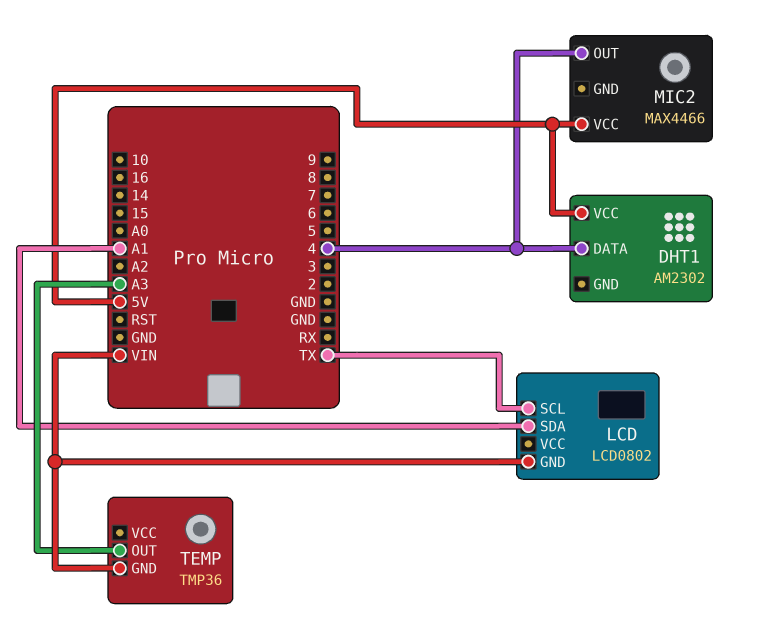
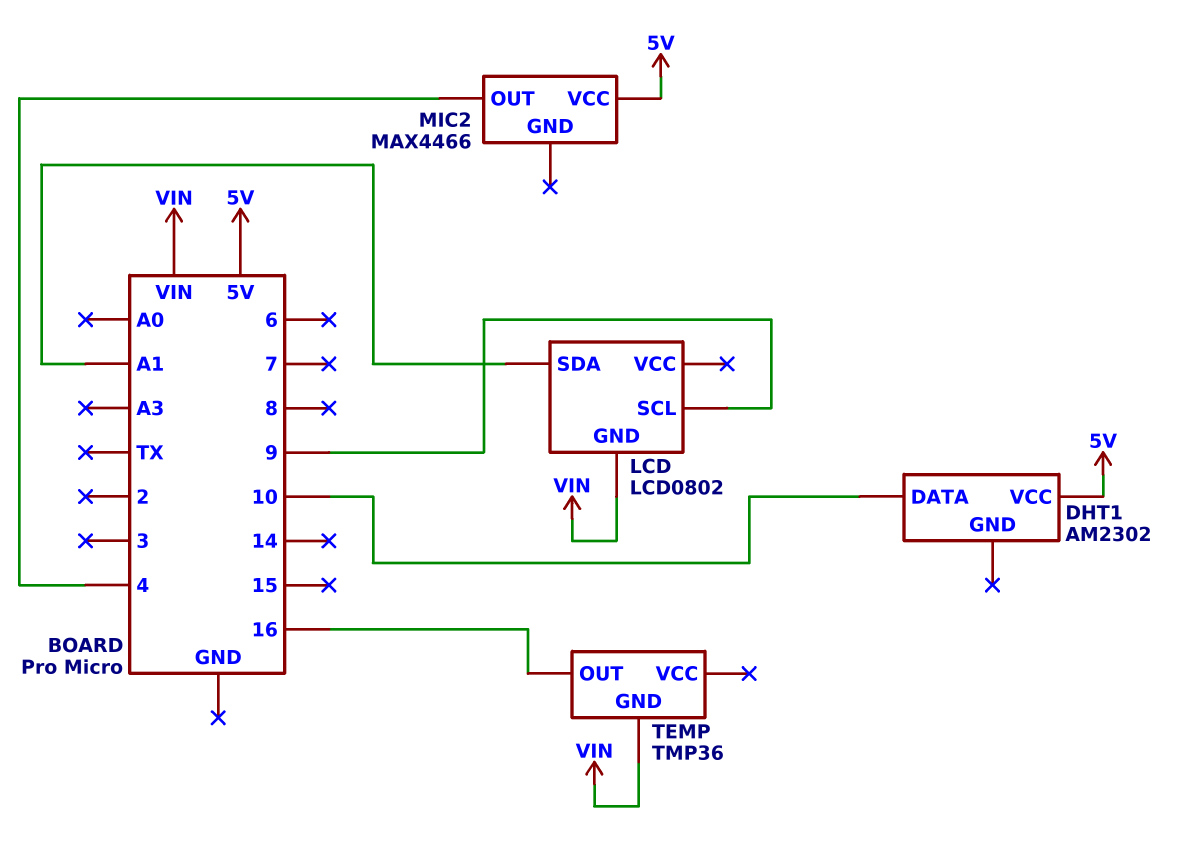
DHT1 pin DATA: 4 -> 10
LCD pin SCL: TX -> 9
TEMP pin OUT: A3 -> 16

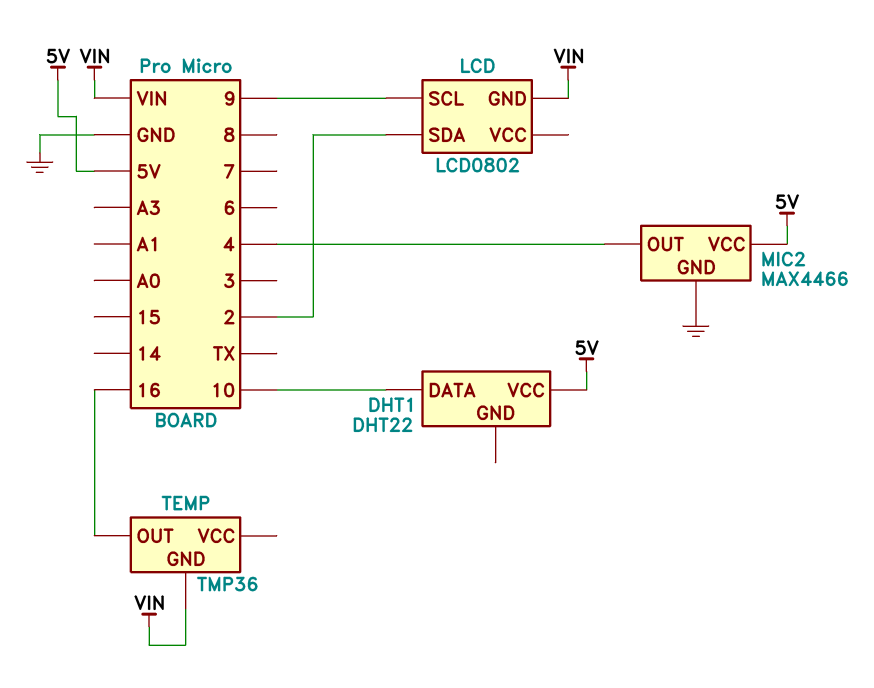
DHT1: AM2302 -> DHT22
LCD pin SDA: A1 -> 2
MIC2 pin GND: none -> GND

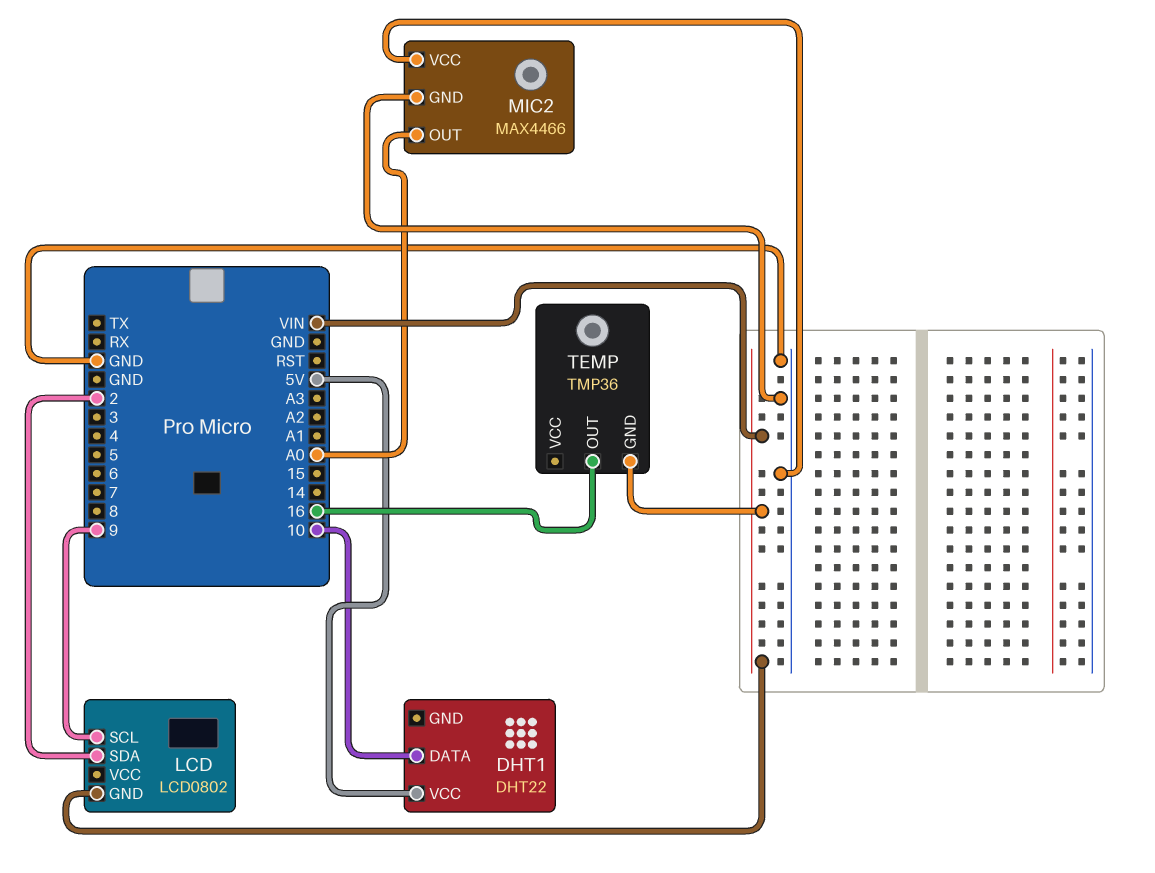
MIC2 pin OUT: 4 -> A0
MIC2 pin VCC: 5V -> GND

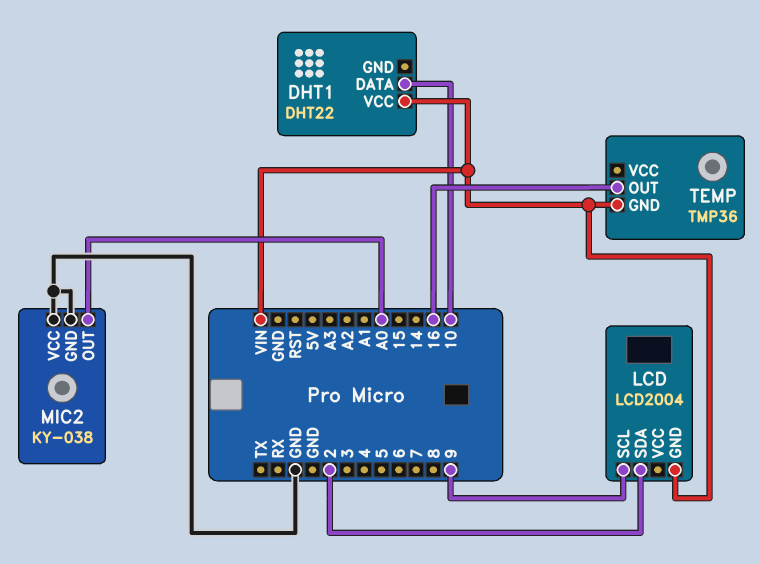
DHT1 pin VCC: 5V -> VIN
LCD: LCD0802 -> LCD2004
MIC2: MAX4466 -> KY-038

